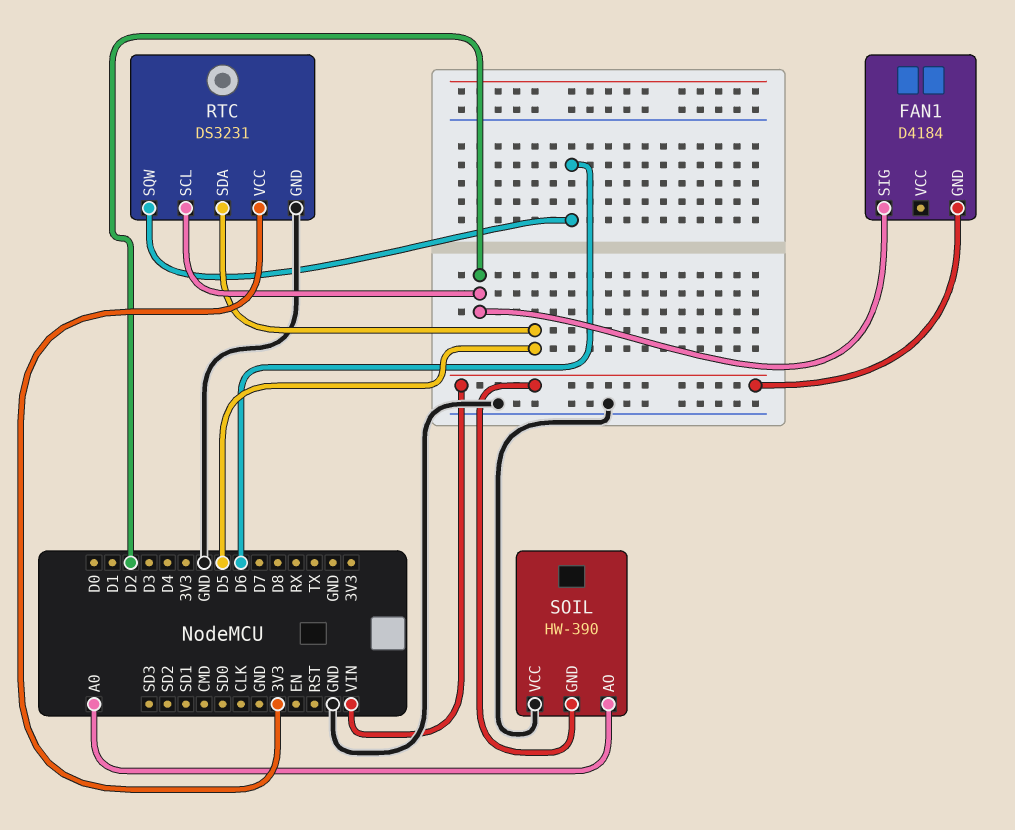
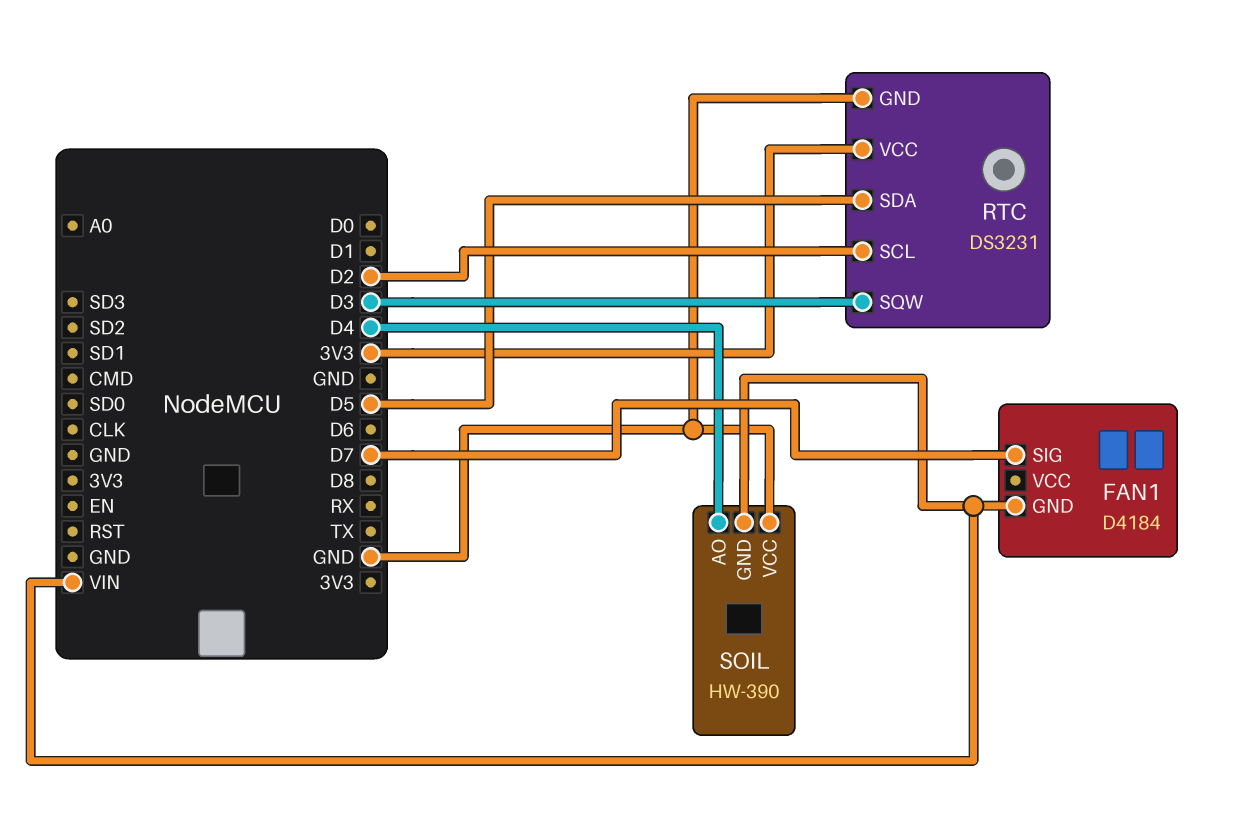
FAN1 pin SIG: D2 -> D7
RTC pin SQW: D6 -> D3
SOIL pin AO: A0 -> D4

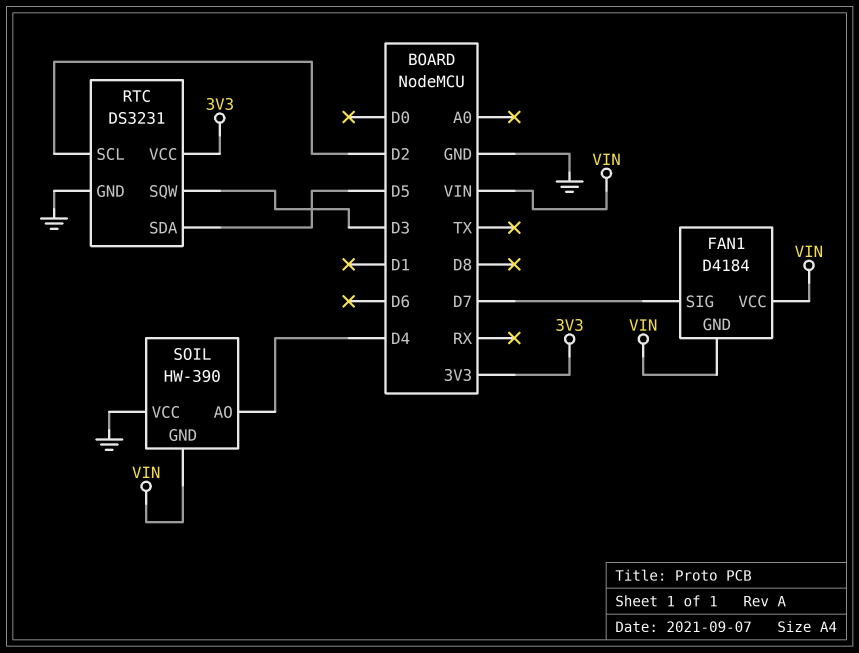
FAN1 pin VCC: none -> VIN

